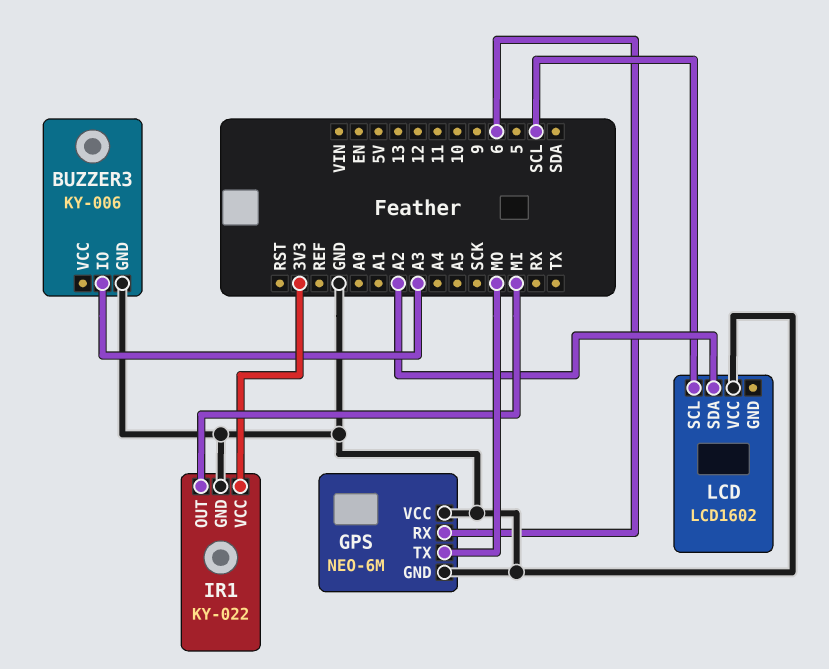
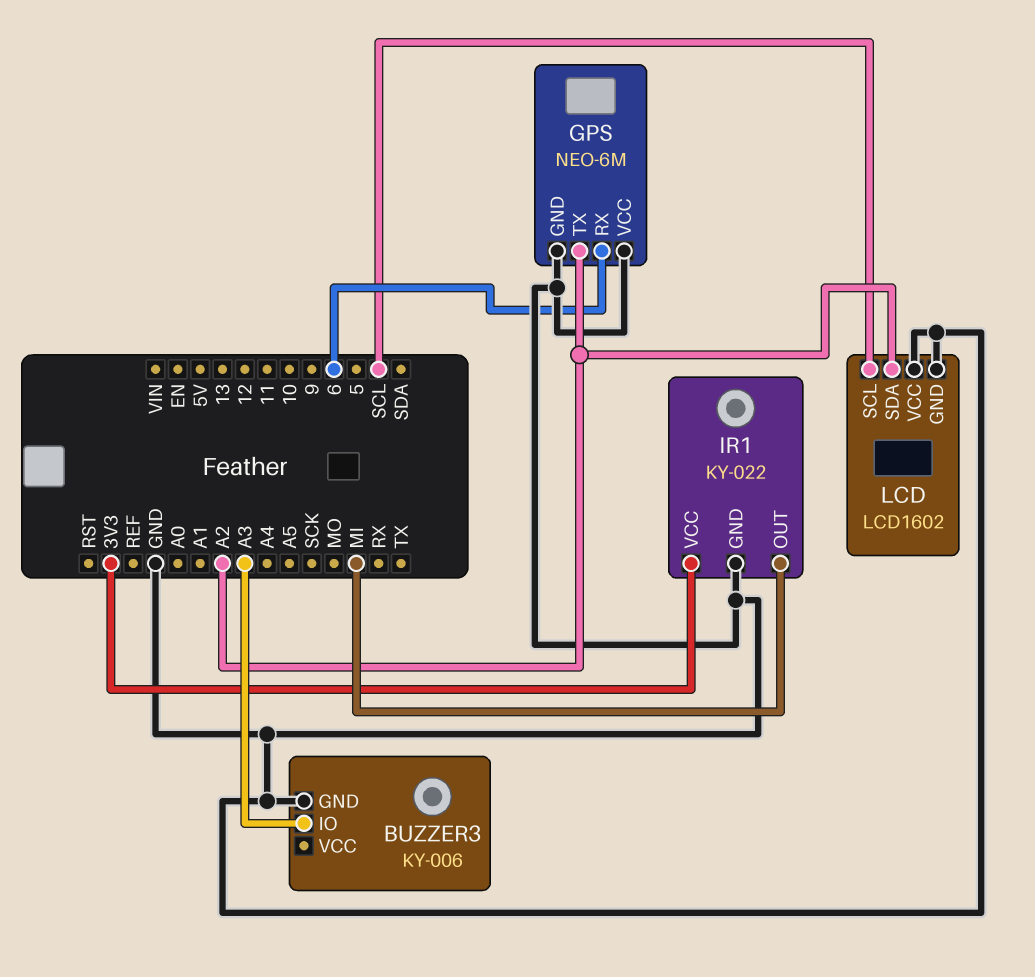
GPS pin TX: MO -> A2
LCD pin GND: none -> GND

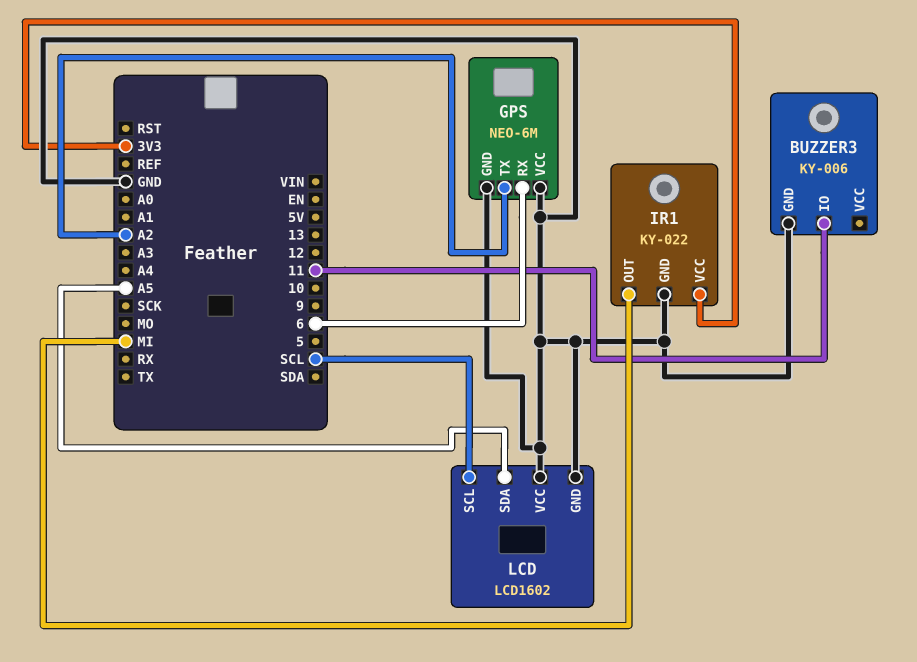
BUZZER3 pin IO: A3 -> 11
LCD pin SDA: A2 -> A5

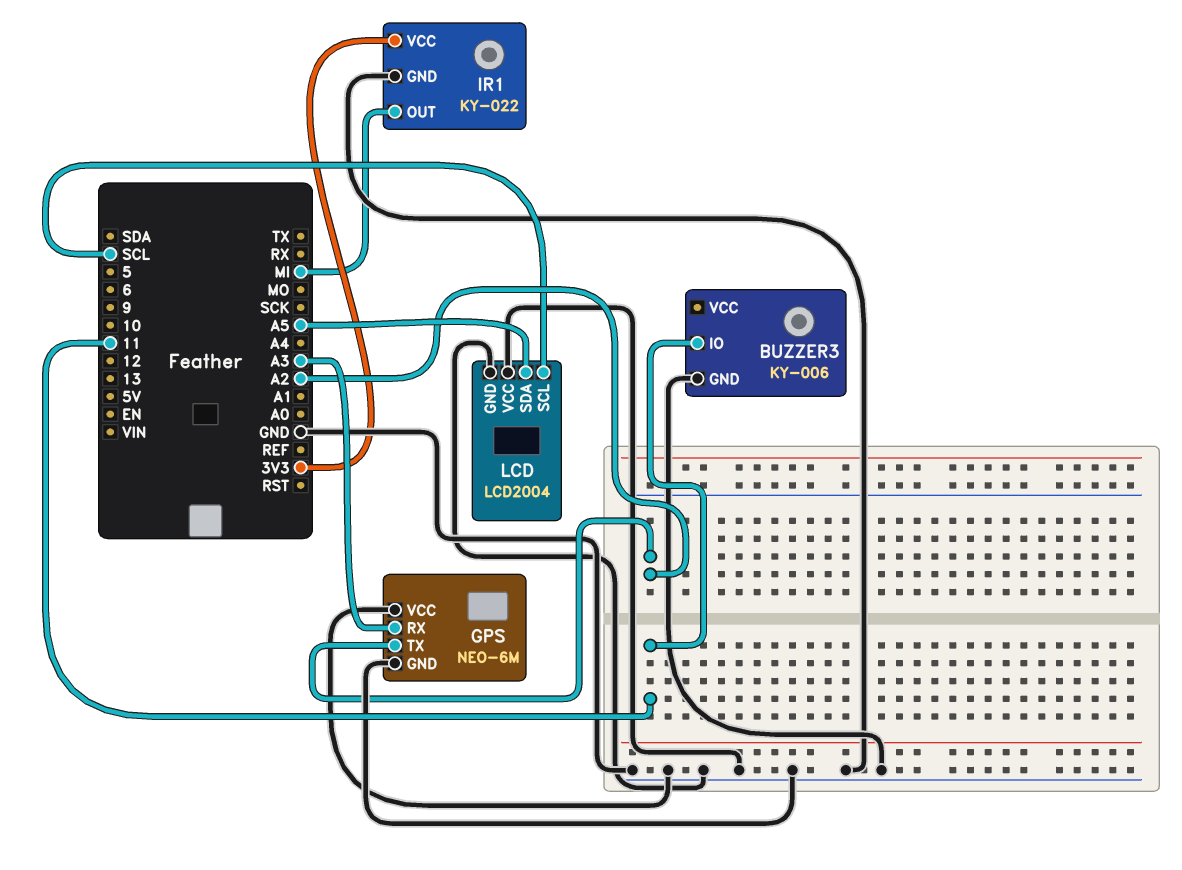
GPS pin RX: 6 -> A3
LCD: LCD1602 -> LCD2004

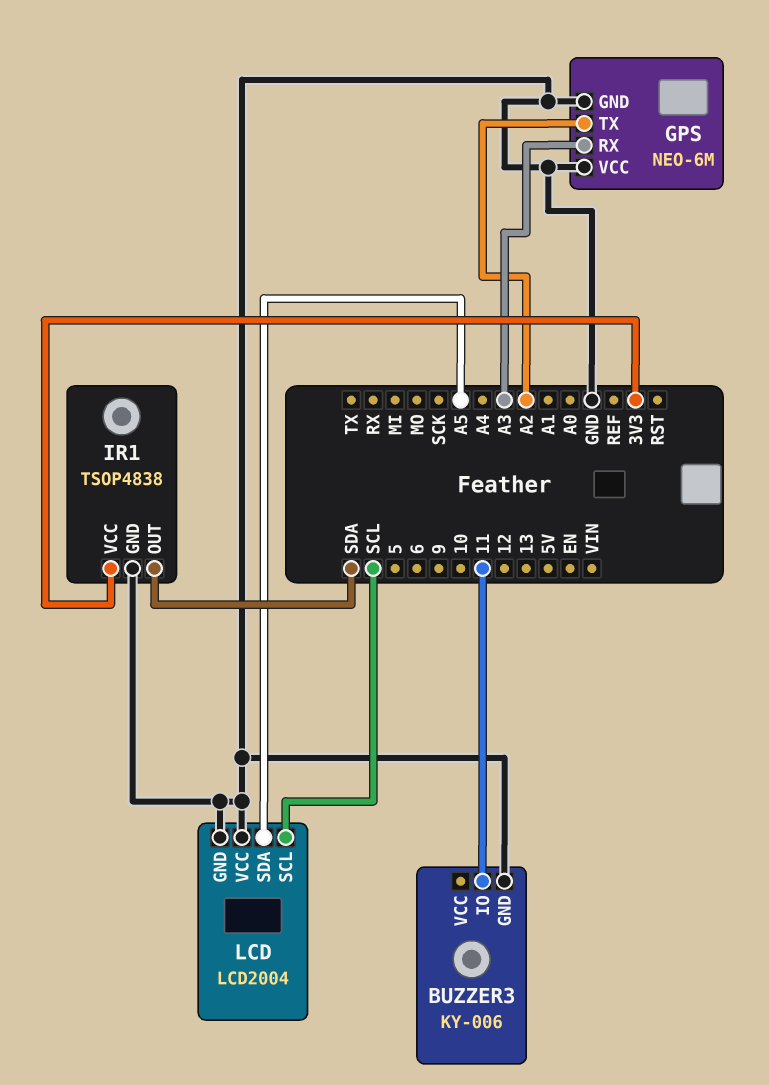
IR1: KY-022 -> TSOP4838
IR1 pin OUT: MI -> SDA

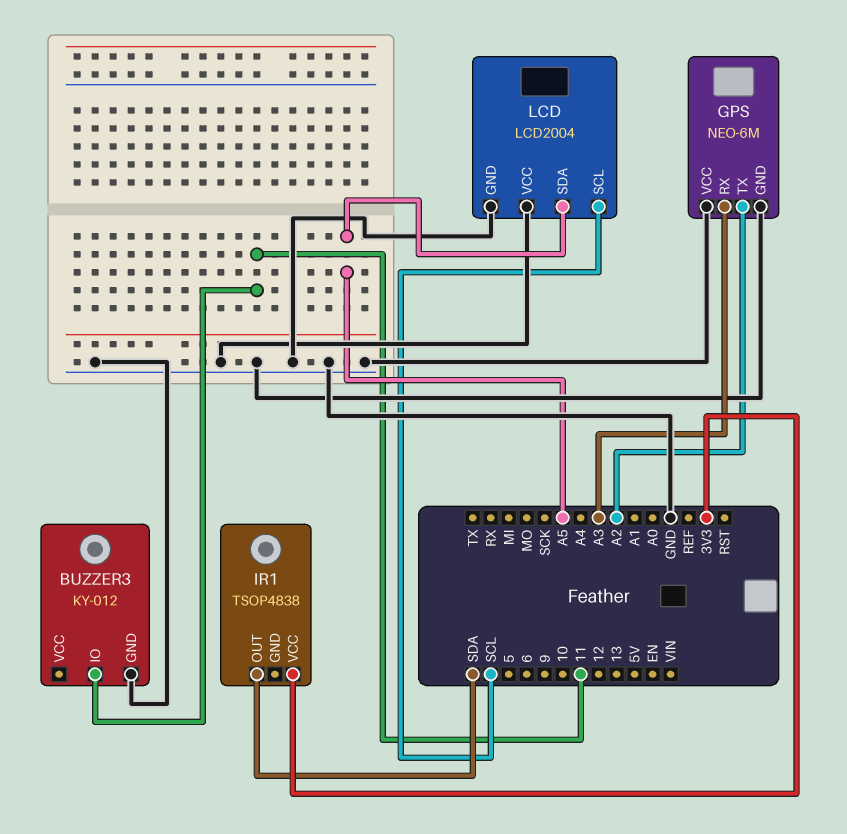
BUZZER3: KY-006 -> KY-012
IR1 pin GND: GND -> none

